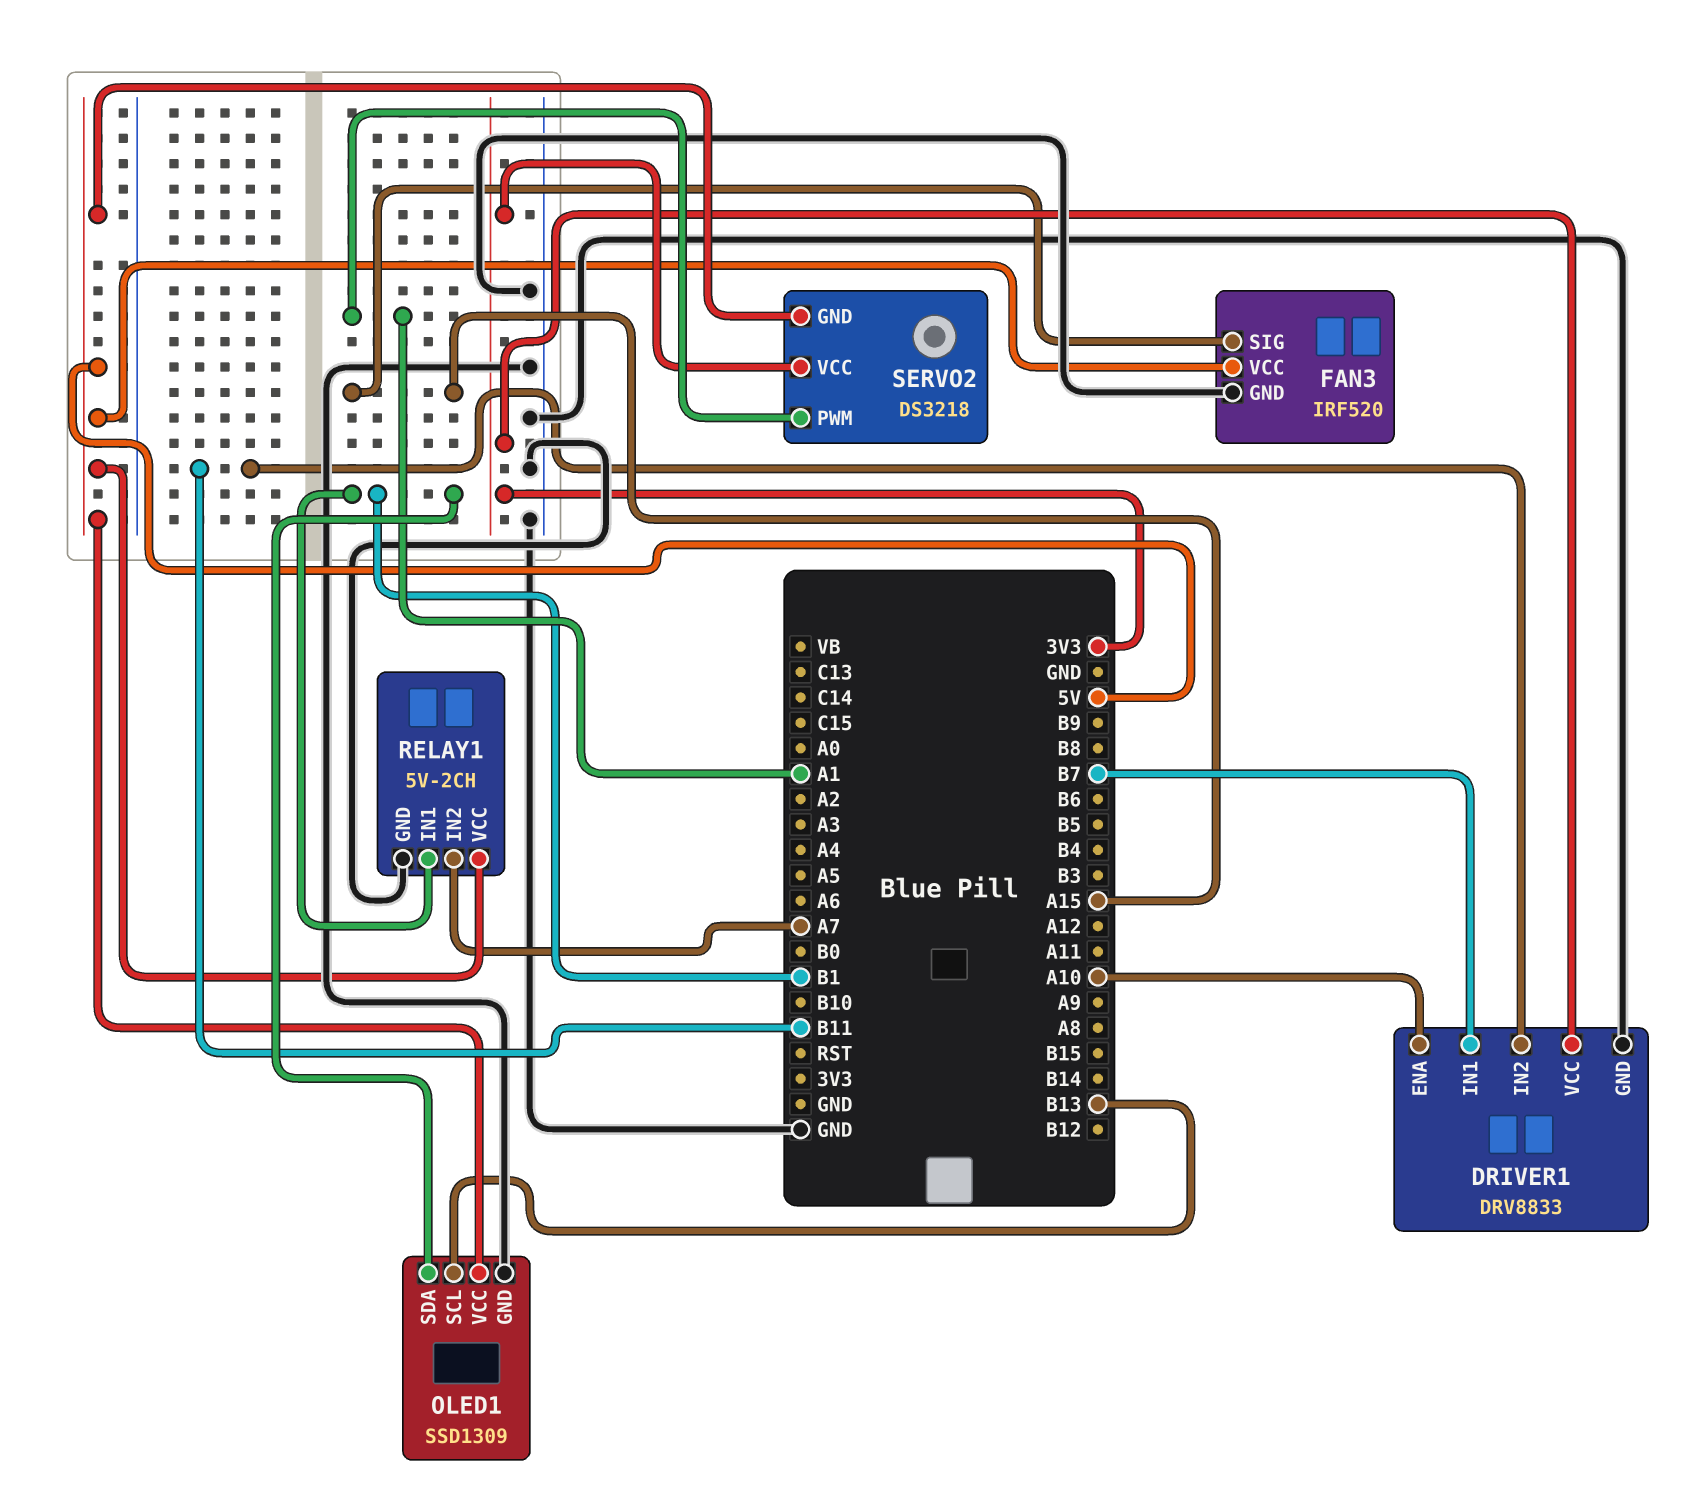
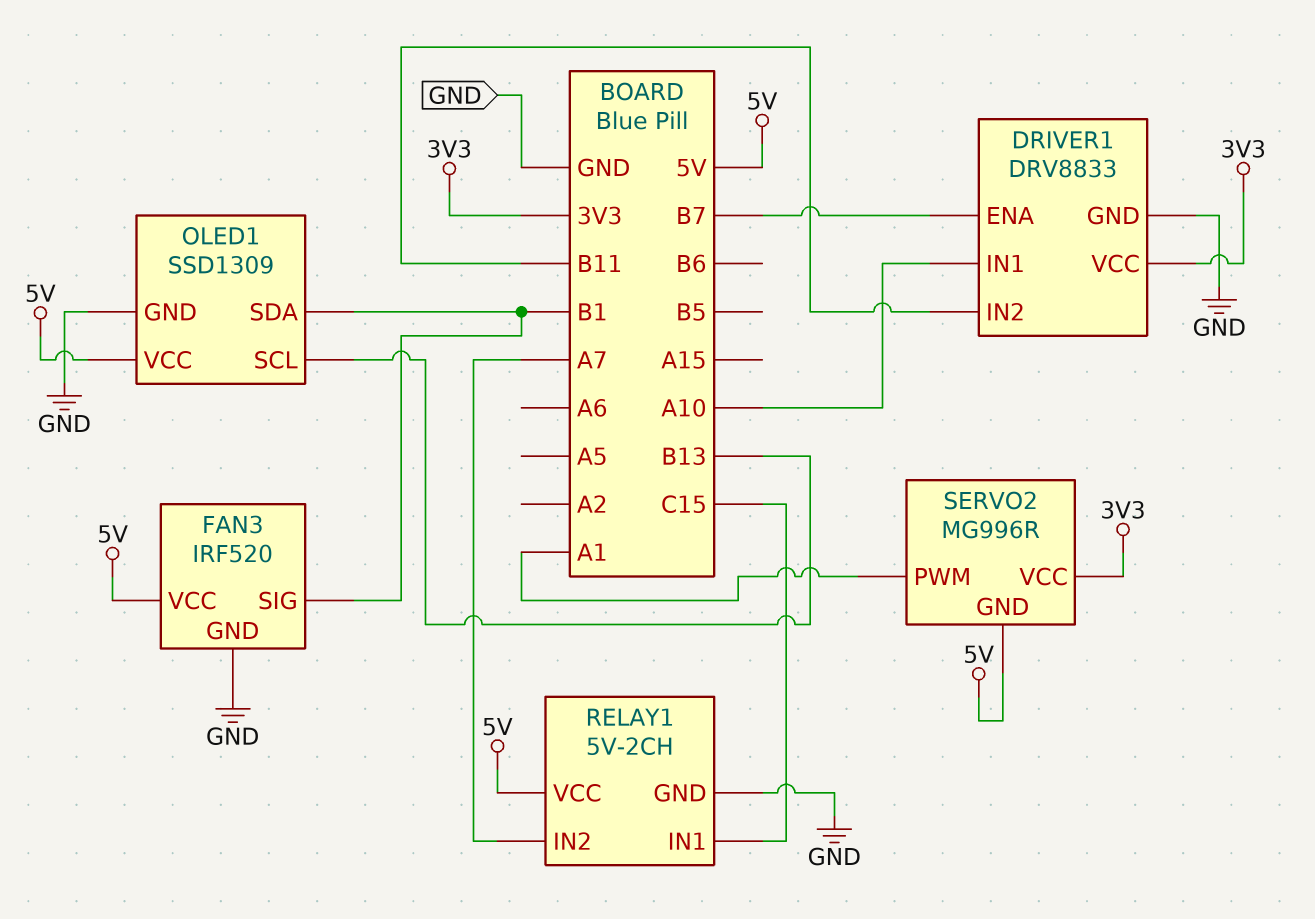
DRIVER1 pin ENA: A10 -> B7
DRIVER1 pin IN1: B7 -> A10
FAN3 pin SIG: A15 -> B1
RELAY1 pin IN1: B1 -> C15
SERVO2: DS3218 -> MG996R

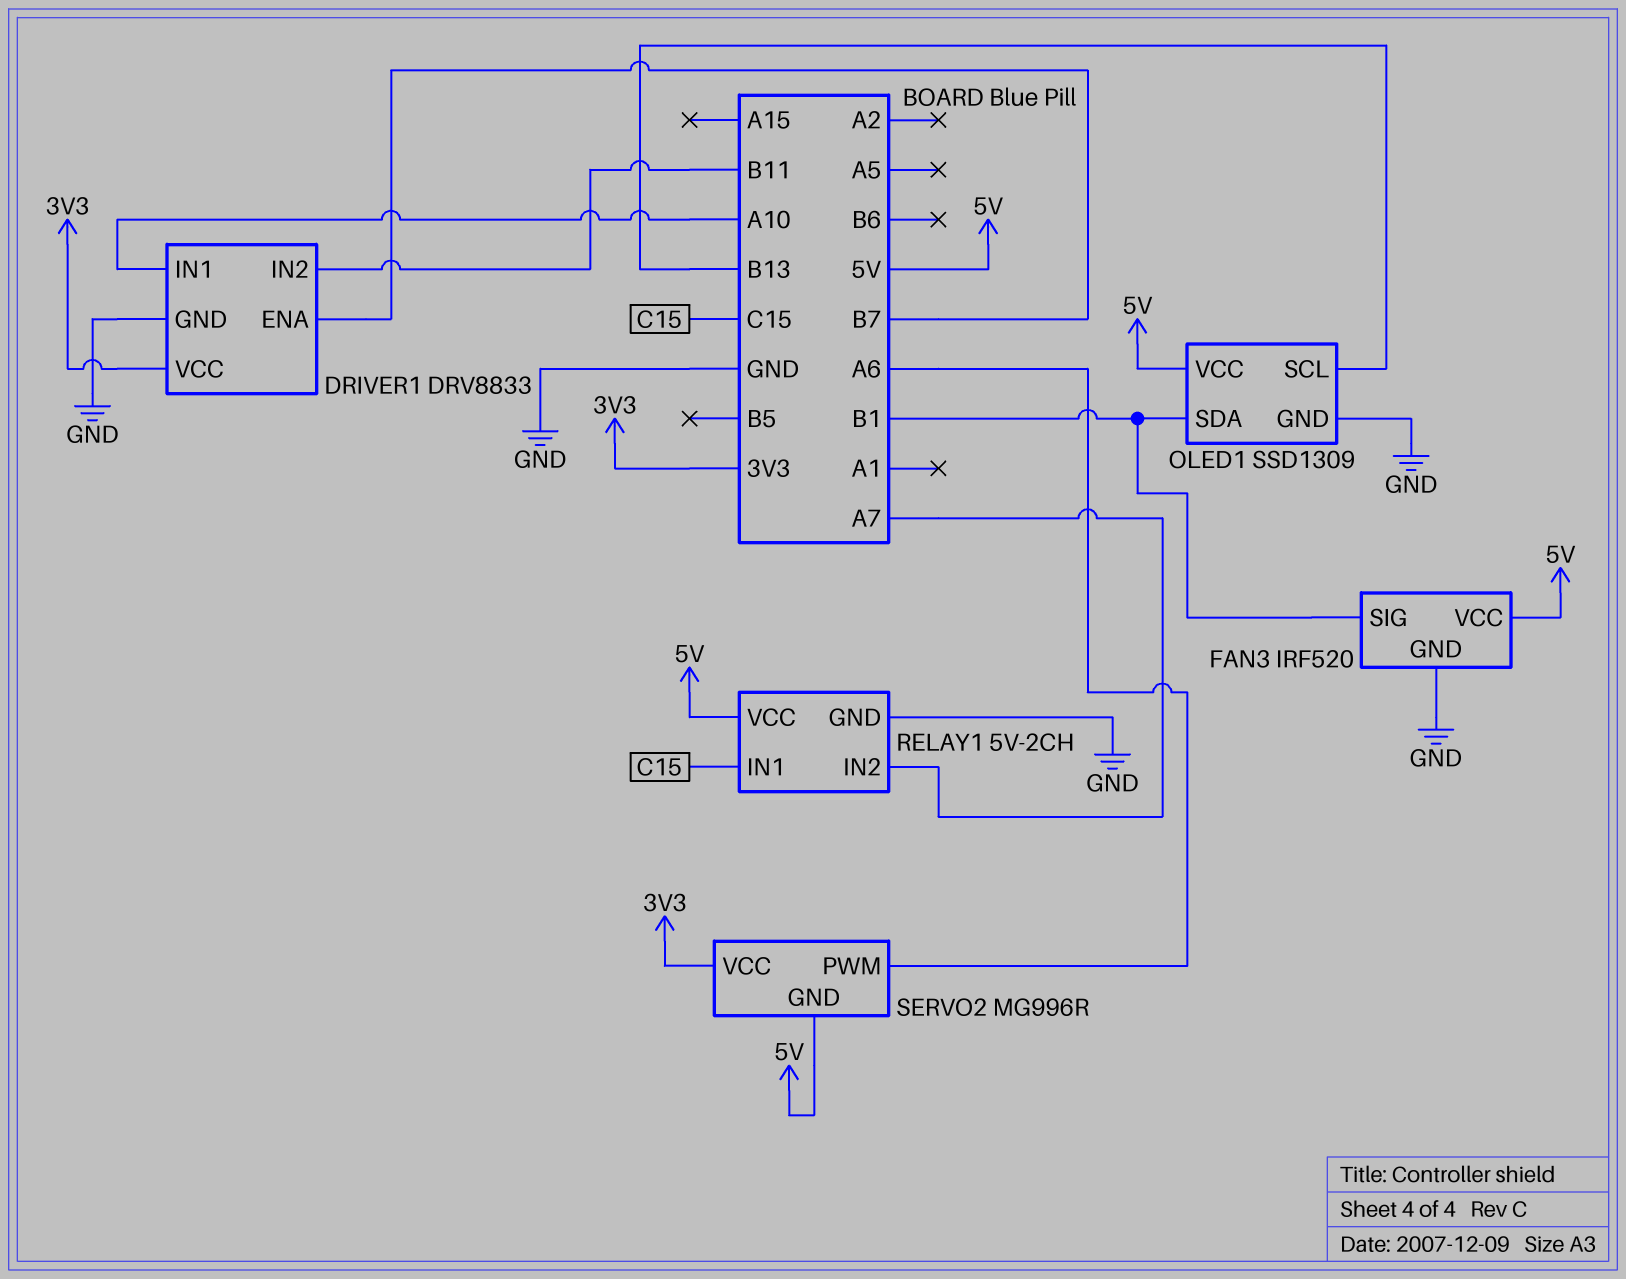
SERVO2 pin PWM: A1 -> A6

